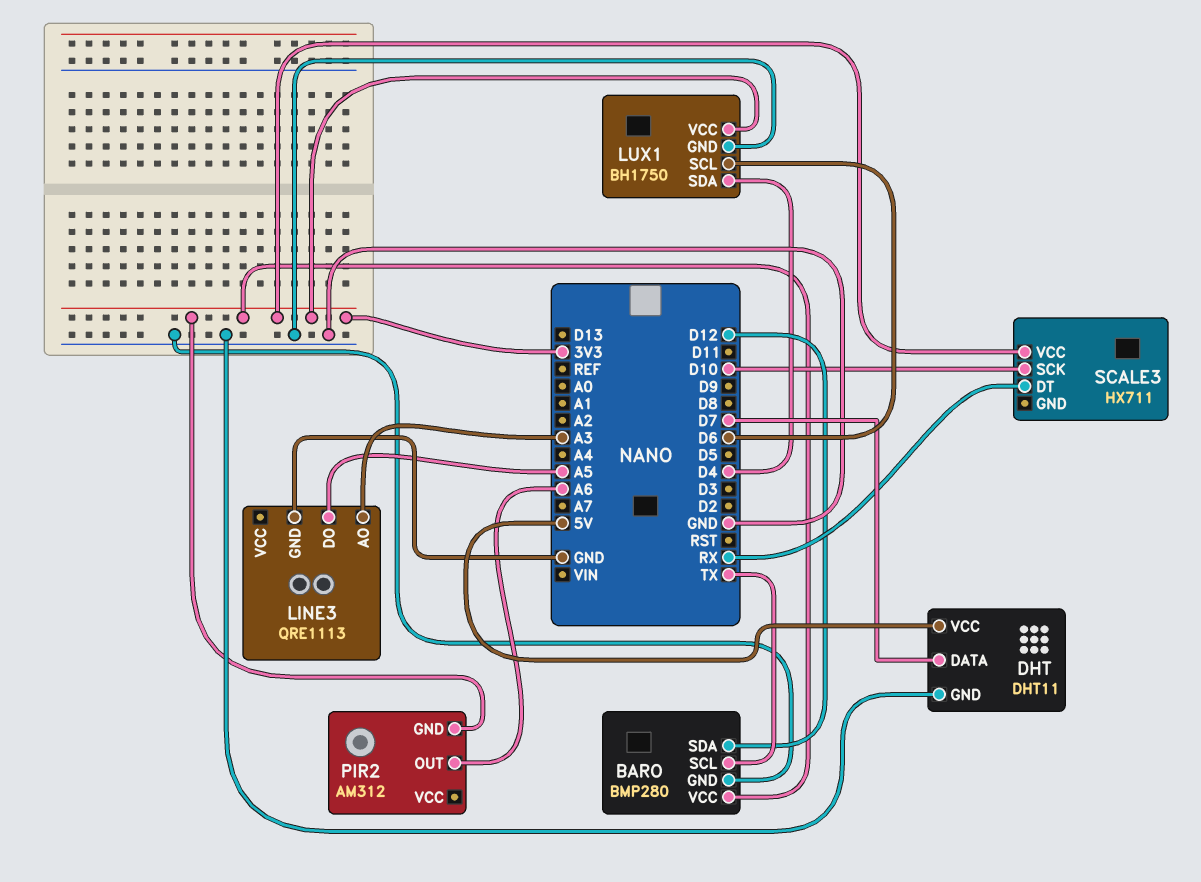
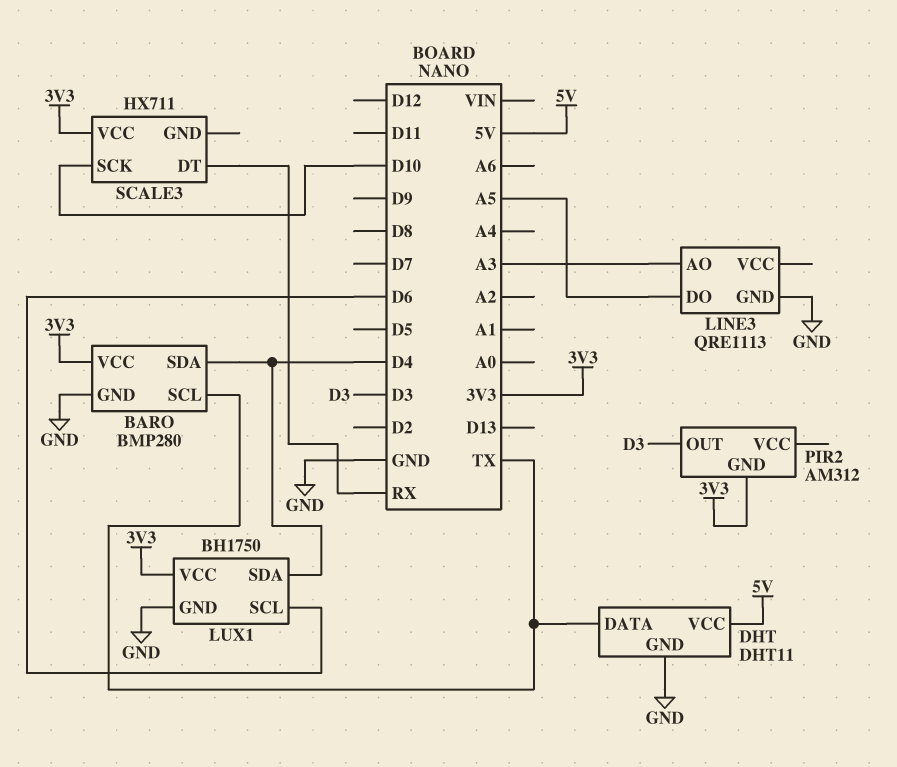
BARO pin SDA: D12 -> D4
DHT pin DATA: D7 -> TX
PIR2 pin OUT: A6 -> D3

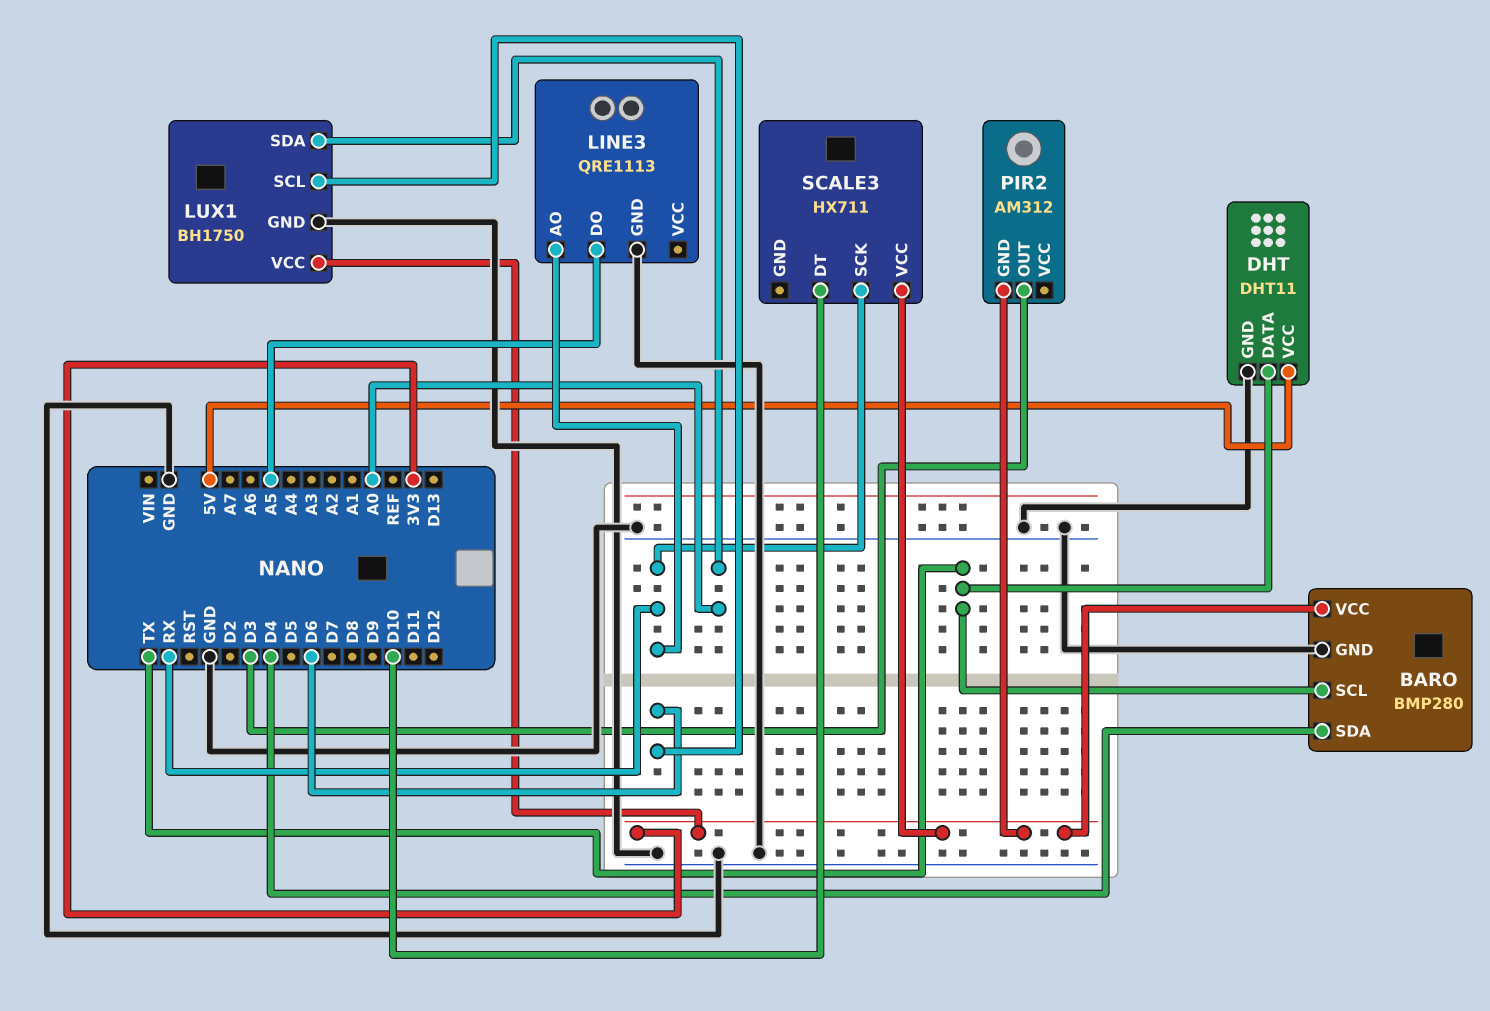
LINE3 pin AO: A3 -> RX
LUX1 pin SDA: D4 -> A0
SCALE3 pin DT: RX -> D10
SCALE3 pin SCK: D10 -> RX

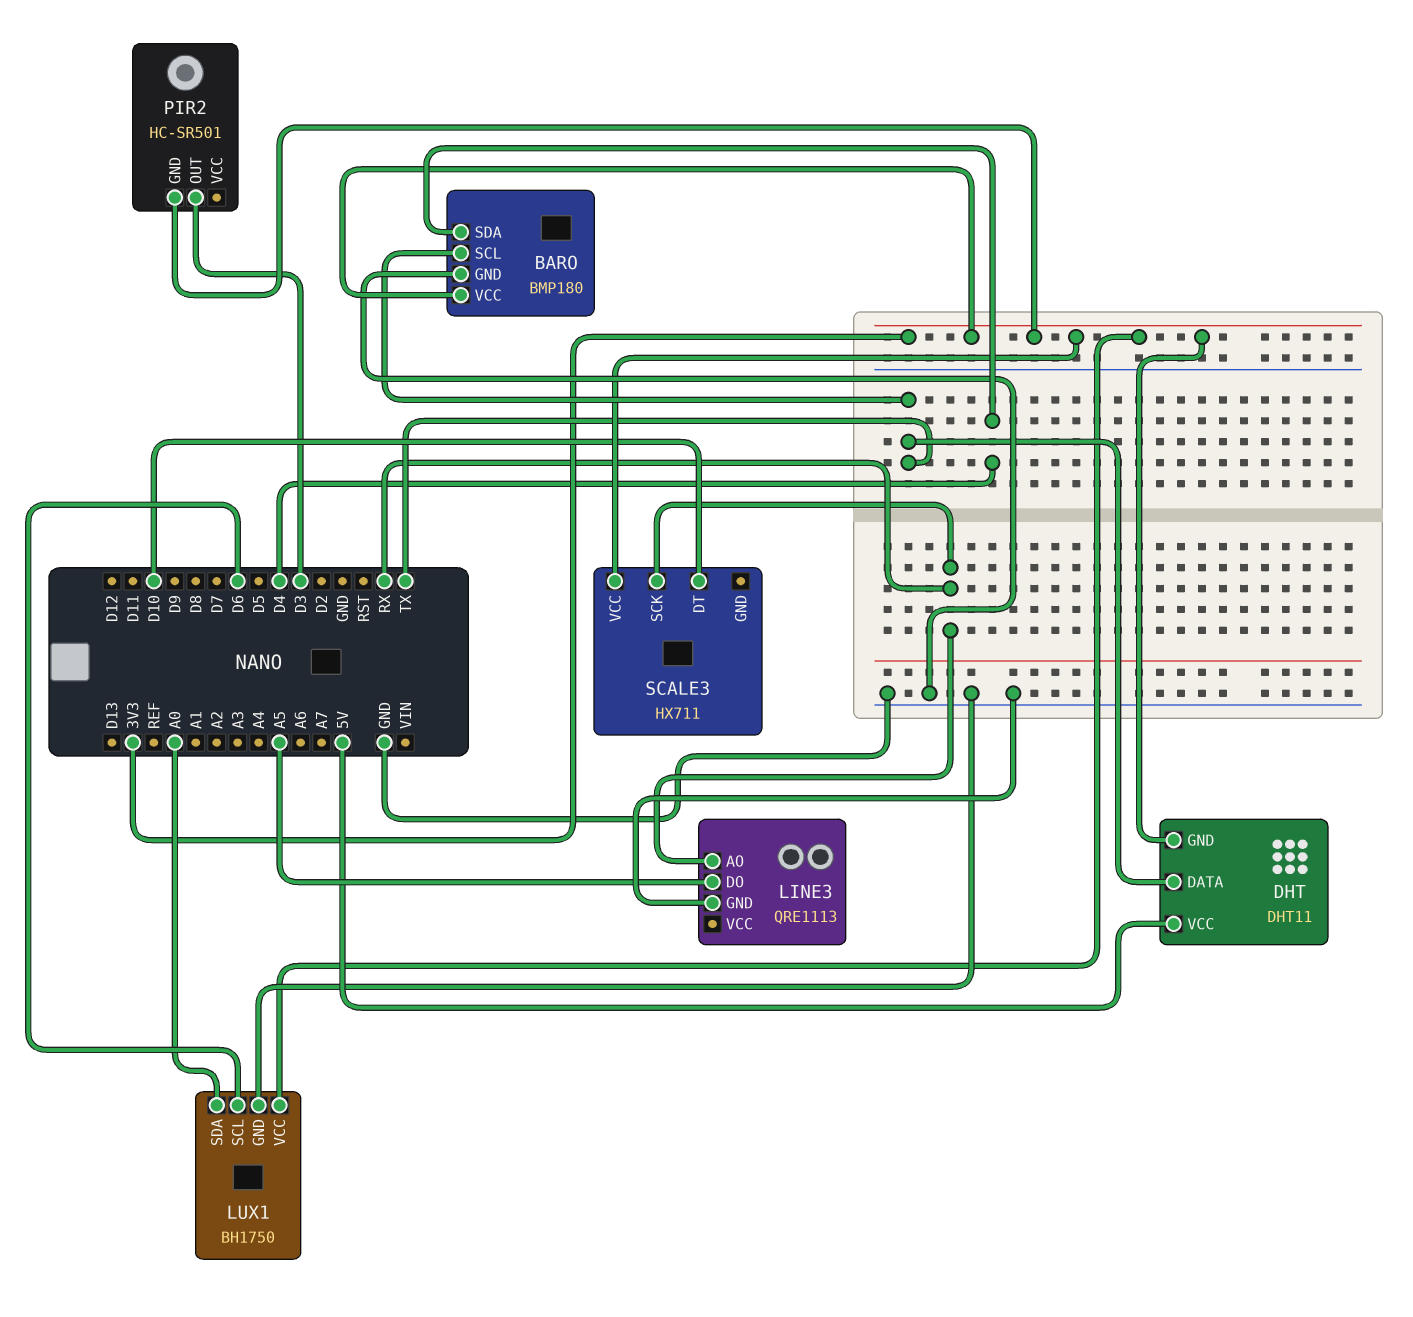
BARO: BMP280 -> BMP180
DHT pin GND: GND -> 3V3
PIR2: AM312 -> HC-SR501

